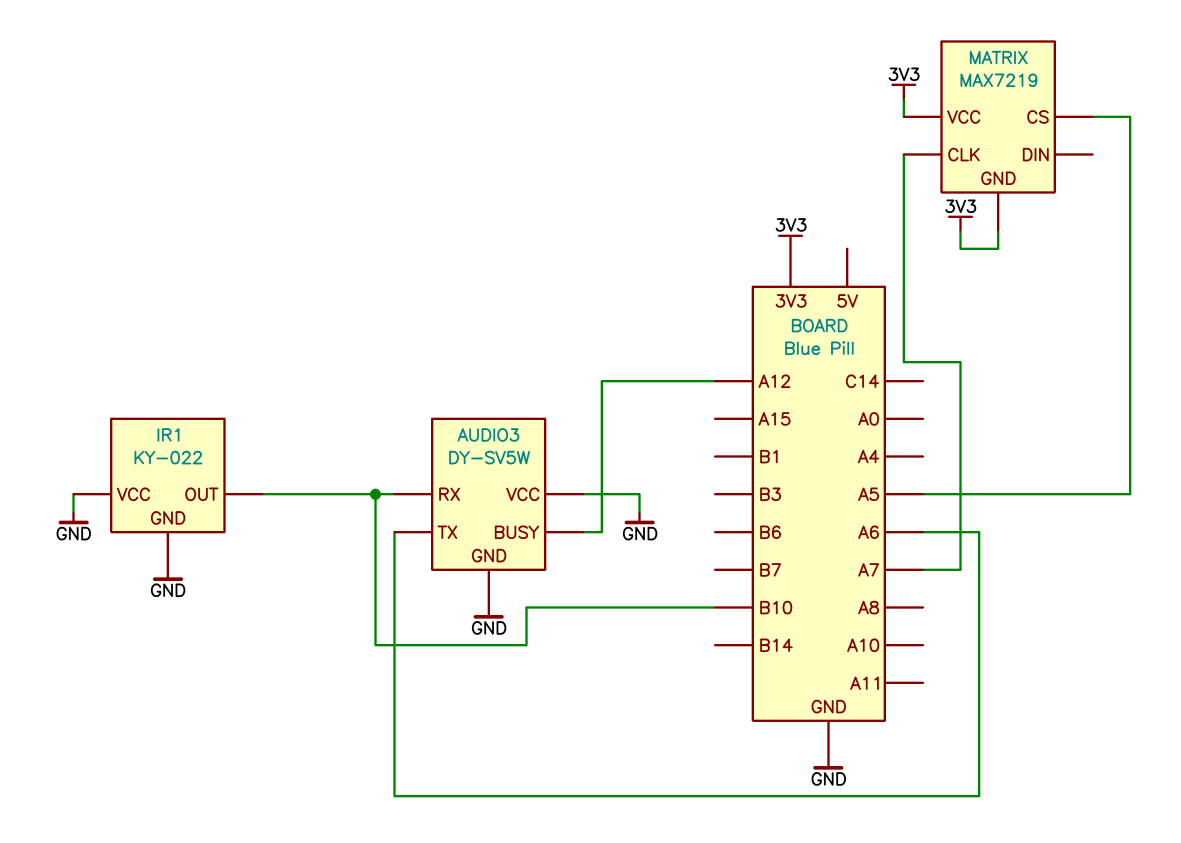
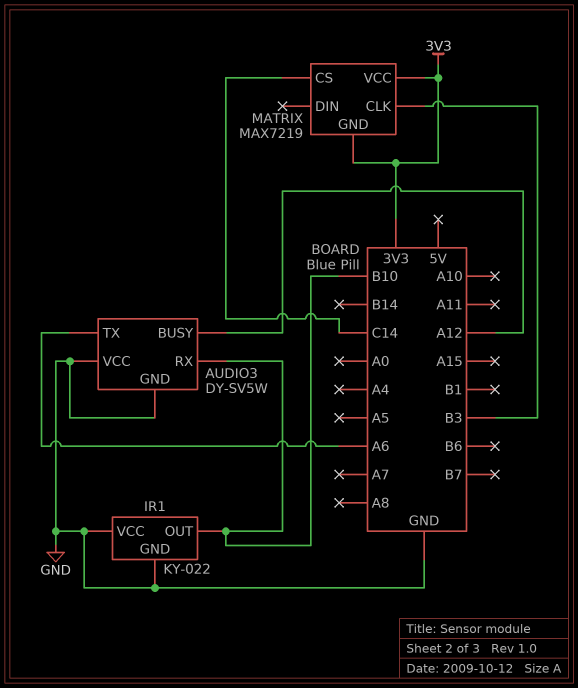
MATRIX pin CLK: A7 -> B3
MATRIX pin CS: A5 -> C14

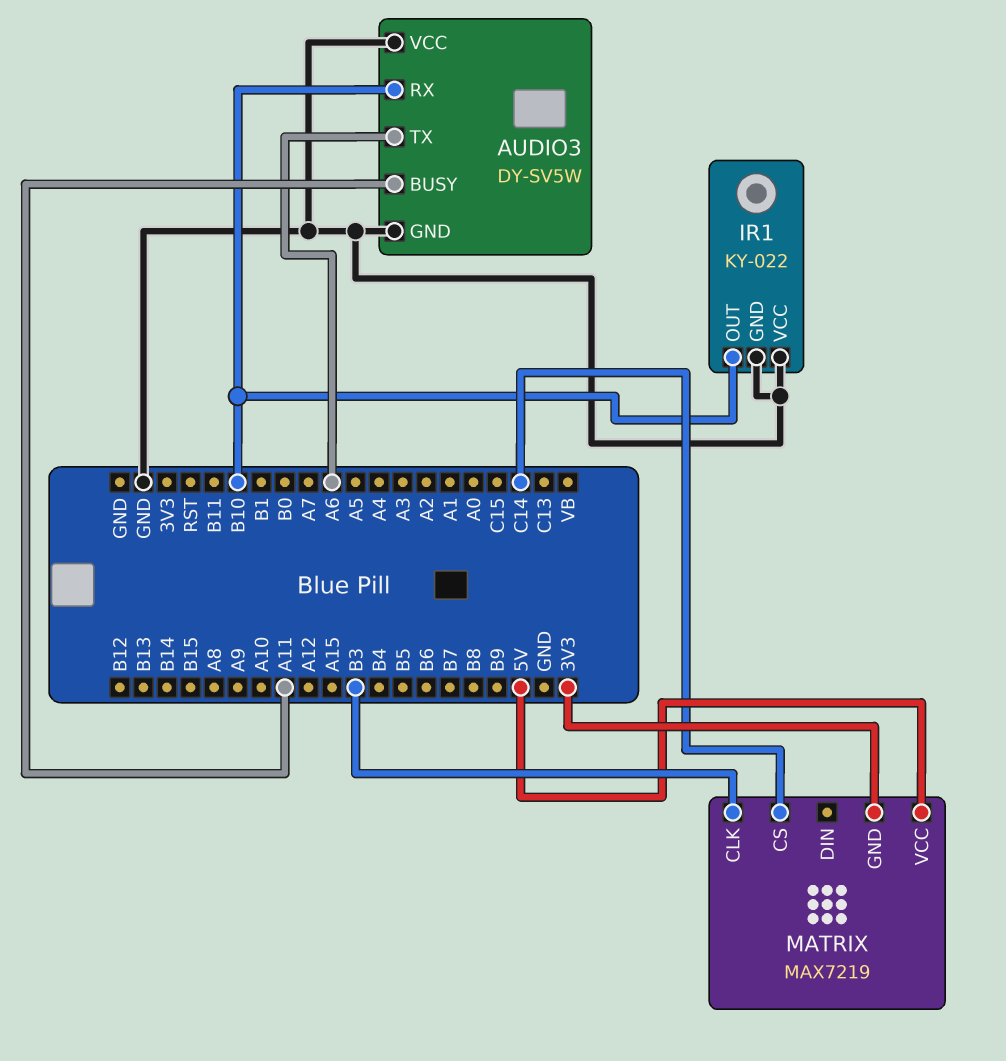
AUDIO3 pin BUSY: A12 -> A11
MATRIX pin VCC: 3V3 -> 5V

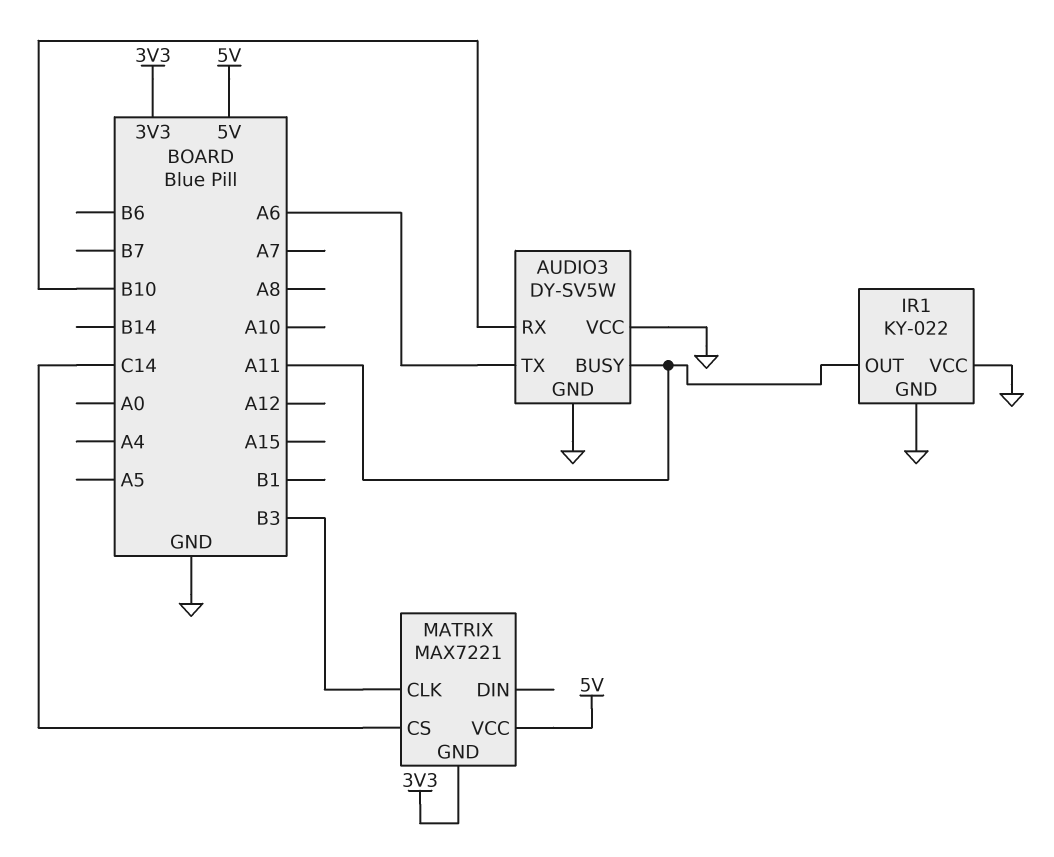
IR1 pin OUT: B10 -> A11
MATRIX: MAX7219 -> MAX7221

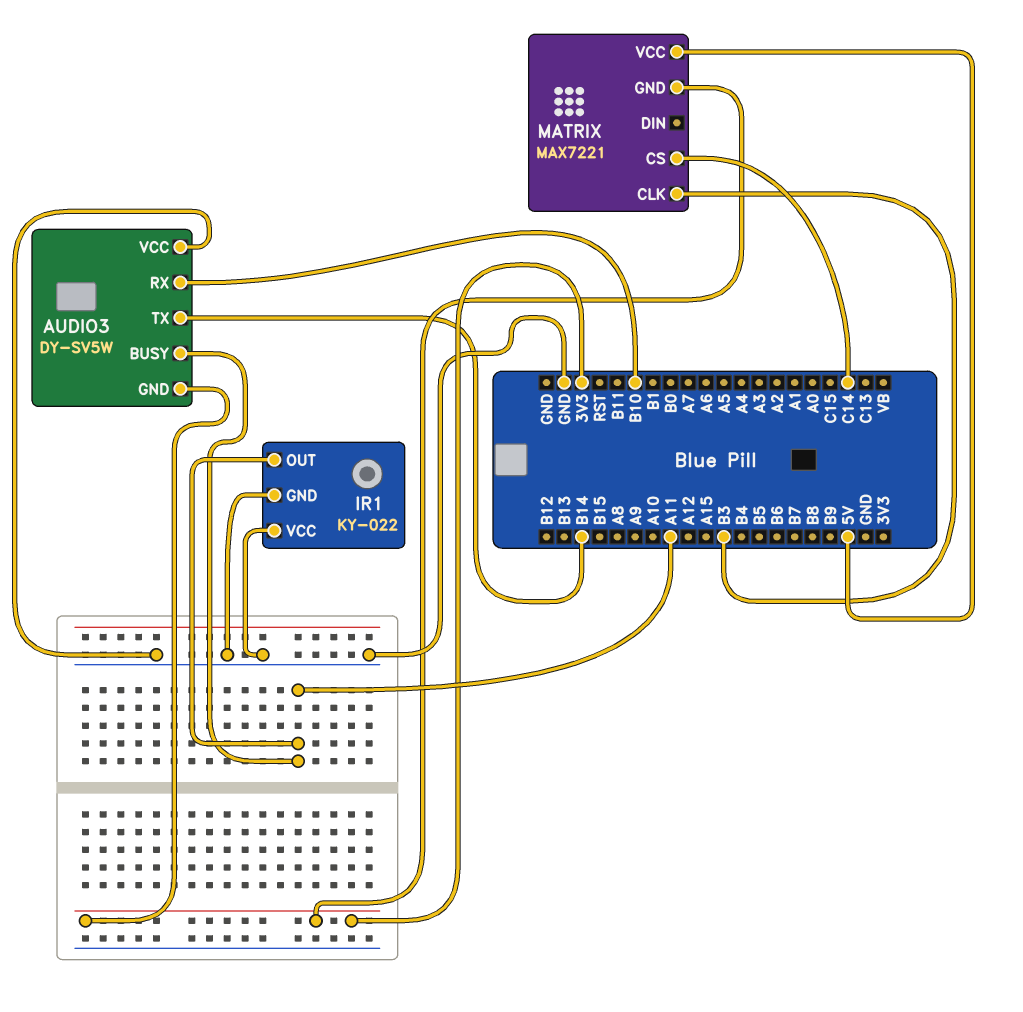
AUDIO3 pin GND: GND -> 3V3
AUDIO3 pin TX: A6 -> B14

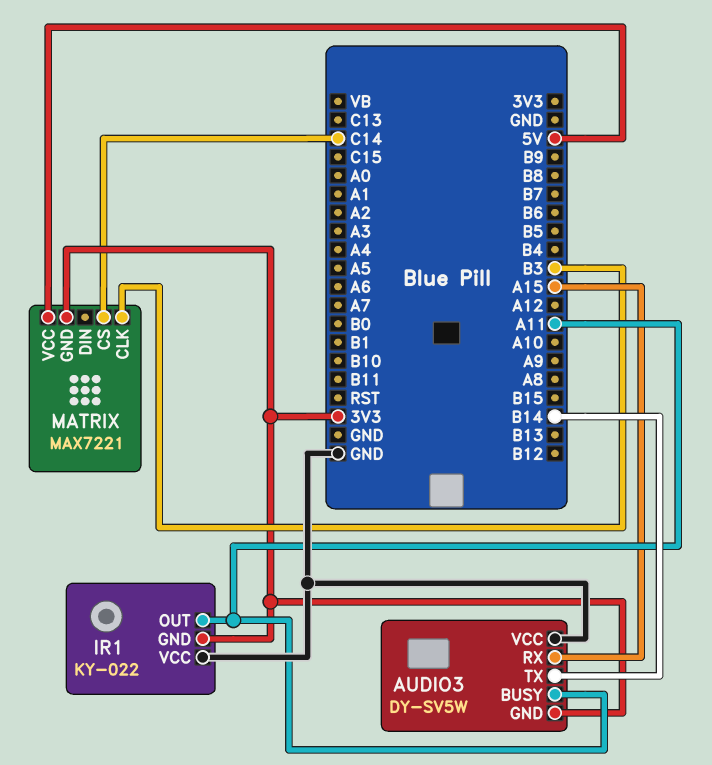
AUDIO3 pin RX: B10 -> A15
IR1 pin GND: GND -> 3V3

